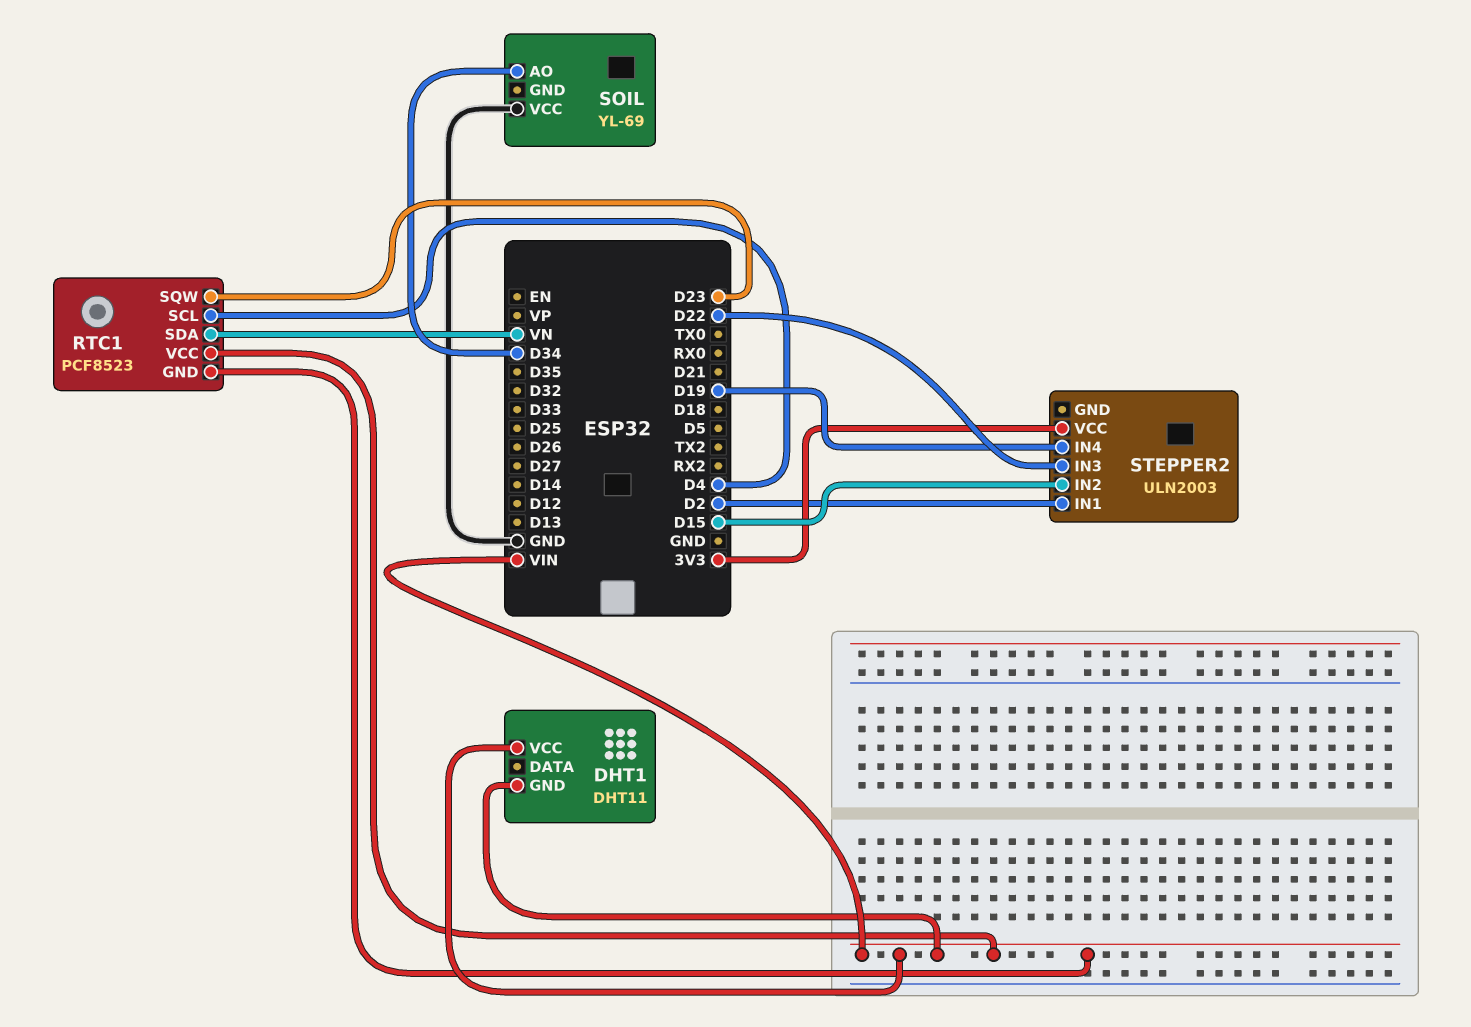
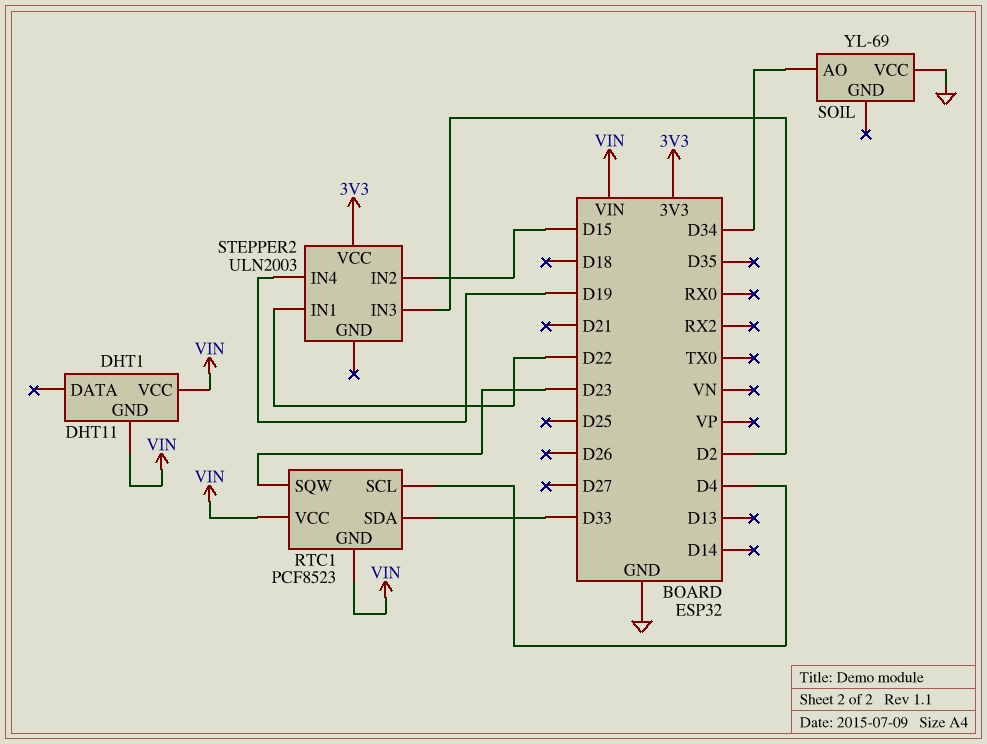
RTC1 pin SDA: VN -> D33
STEPPER2 pin IN1: D2 -> D22
STEPPER2 pin IN3: D22 -> D2

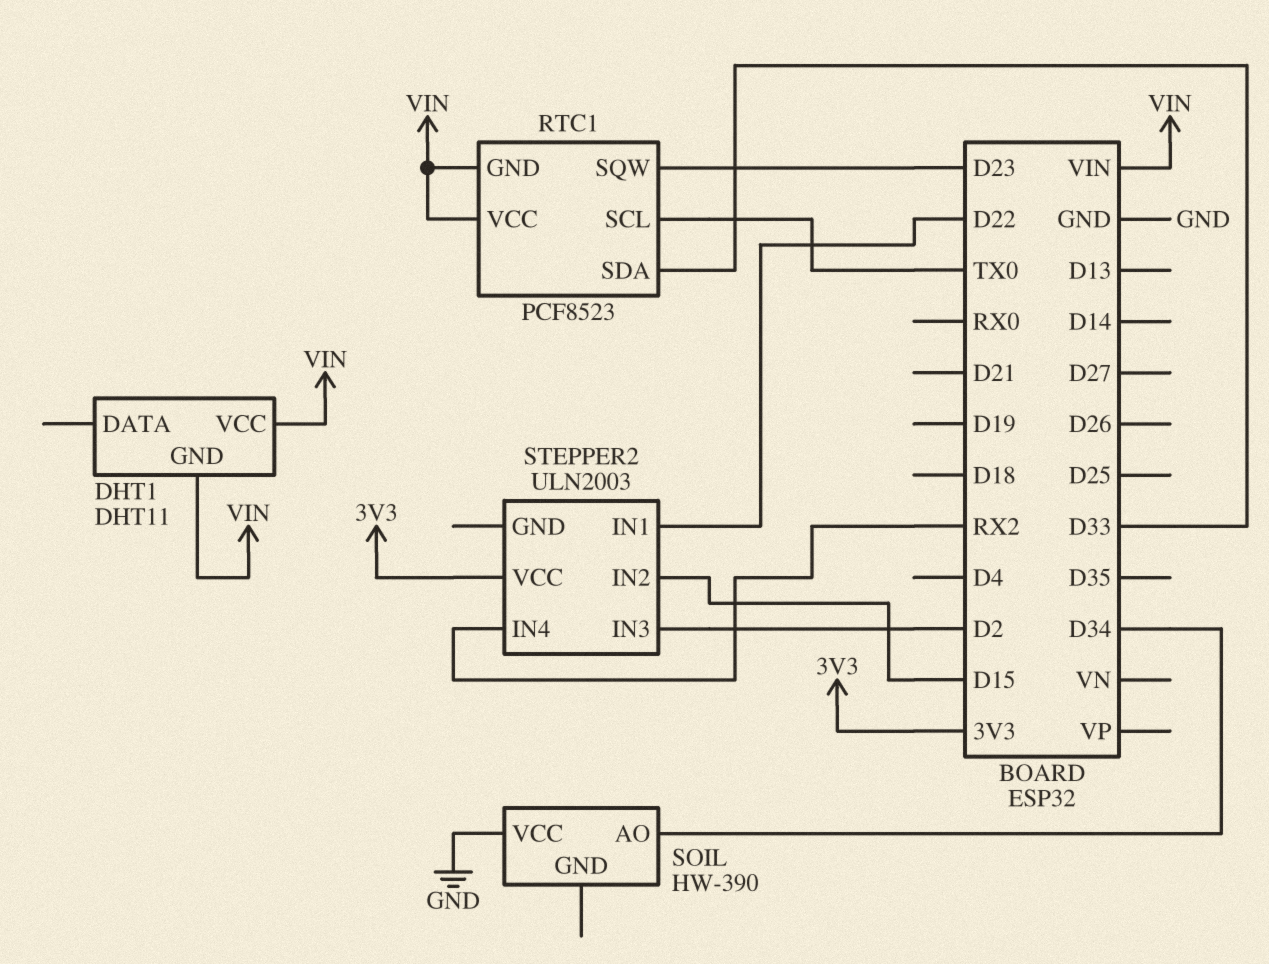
RTC1 pin SCL: D4 -> TX0
SOIL: YL-69 -> HW-390
STEPPER2 pin IN4: D19 -> RX2

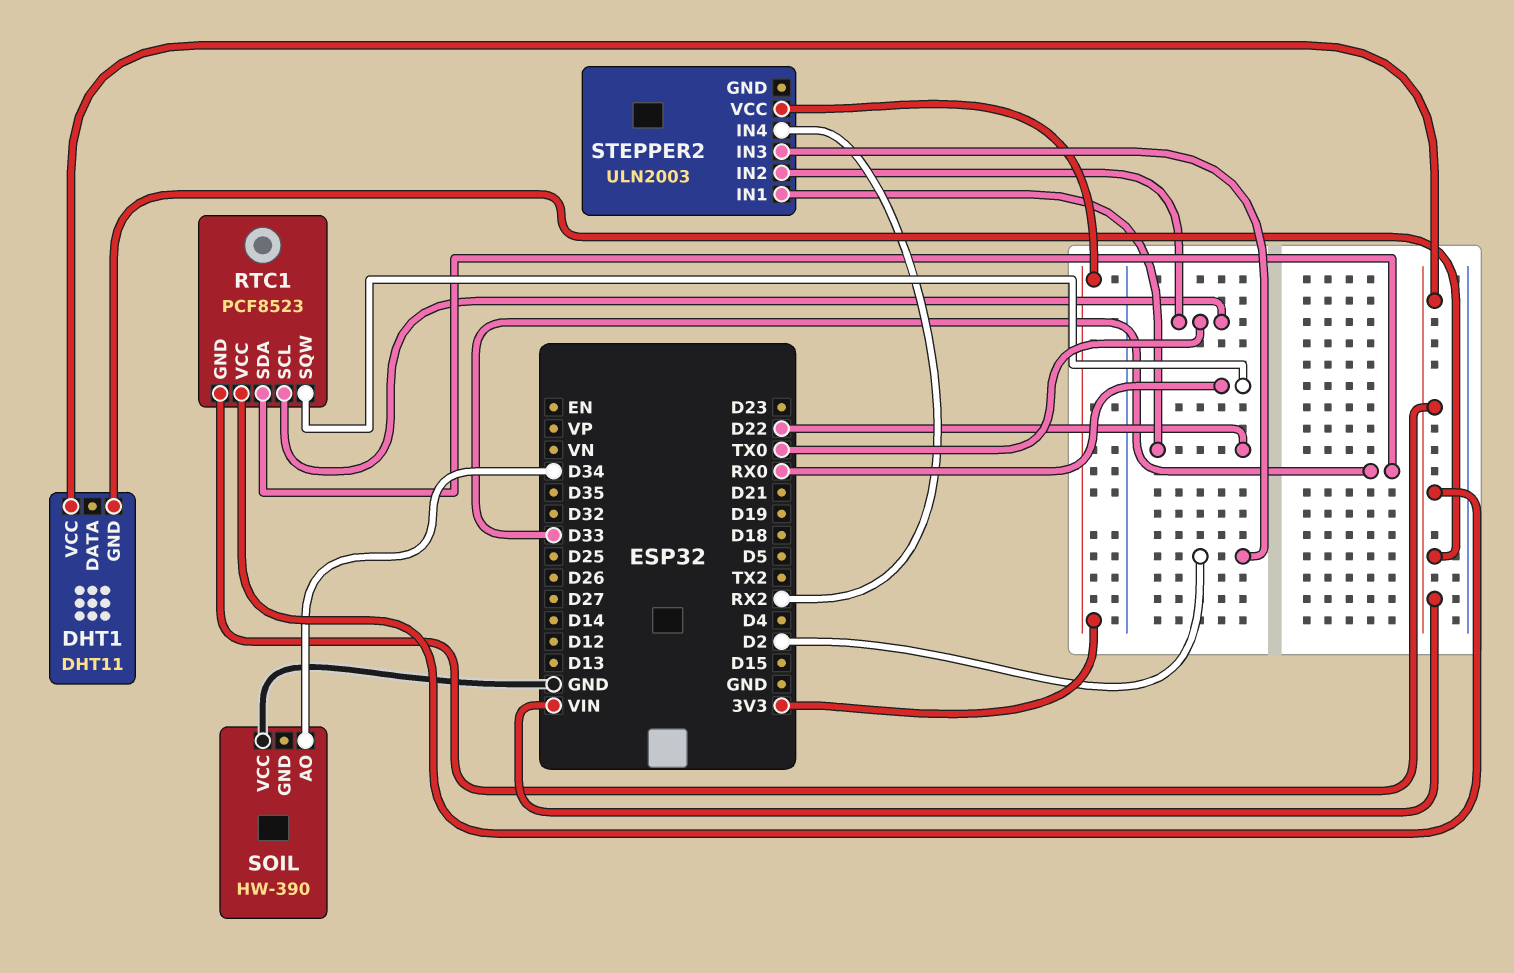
RTC1 pin SQW: D23 -> RX0
STEPPER2 pin IN2: D15 -> TX0

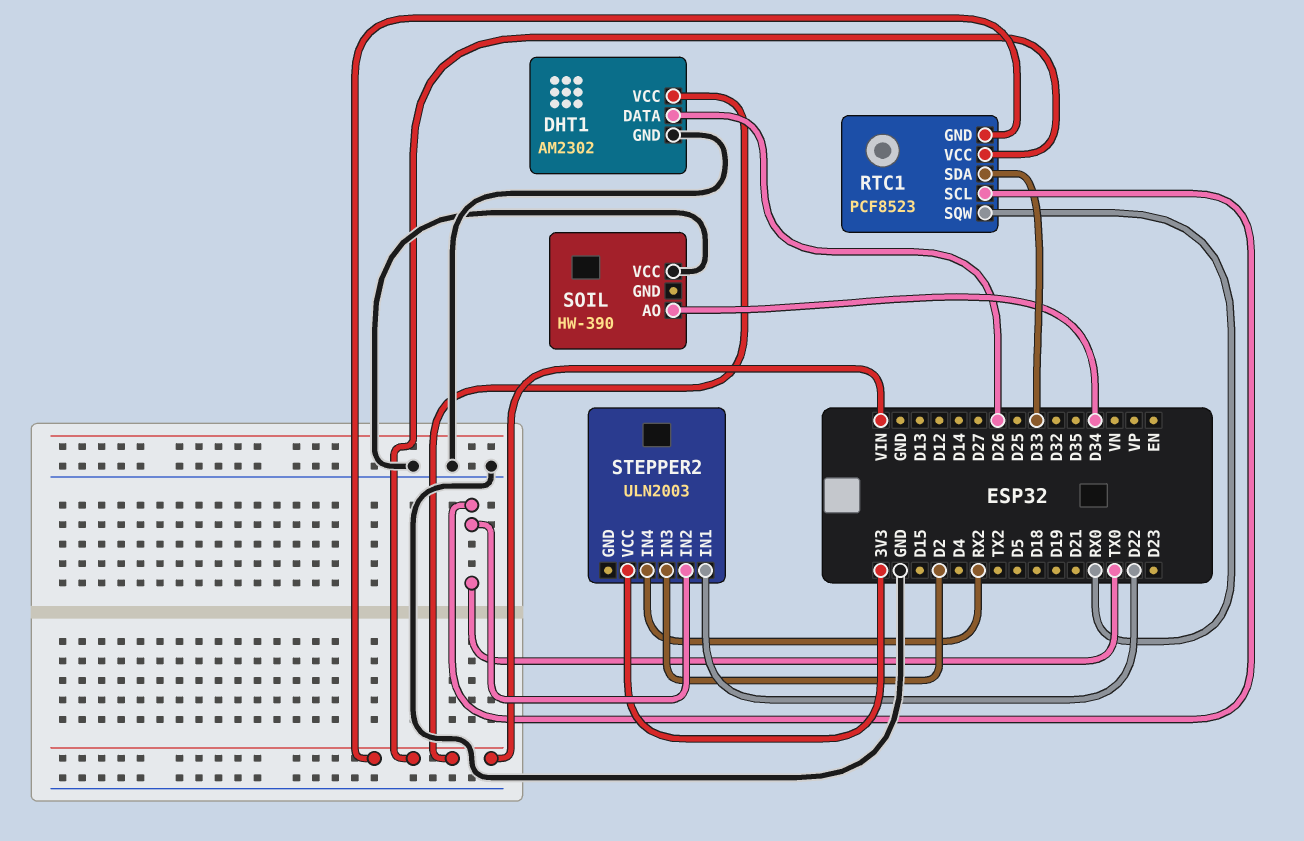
DHT1: DHT11 -> AM2302
DHT1 pin DATA: none -> D26
DHT1 pin GND: VIN -> GND

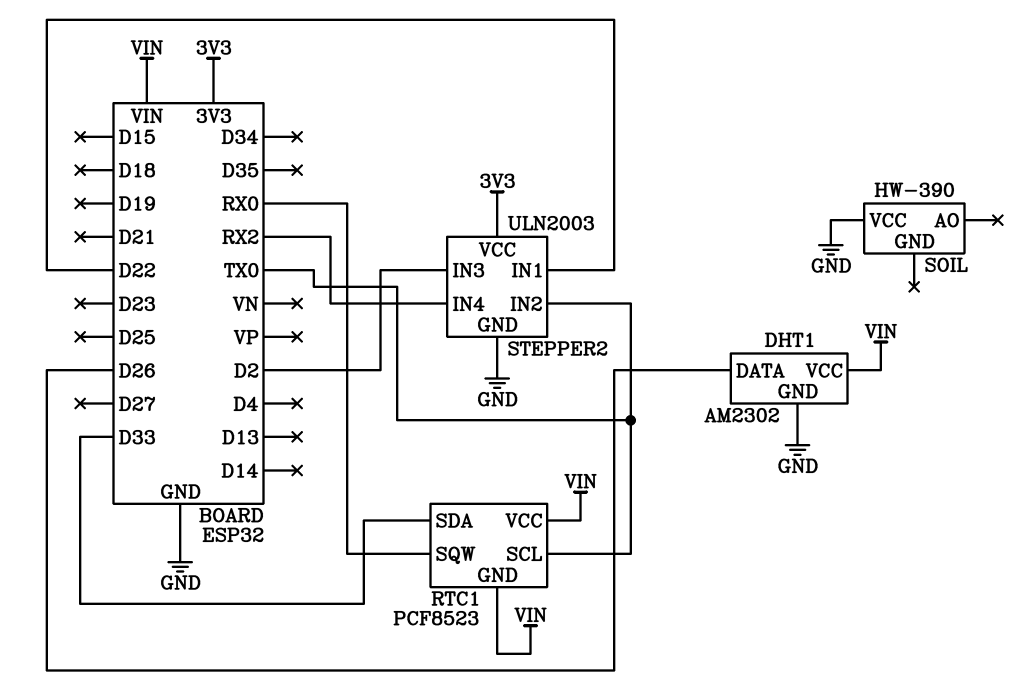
SOIL pin AO: D34 -> none
STEPPER2 pin GND: none -> GND

